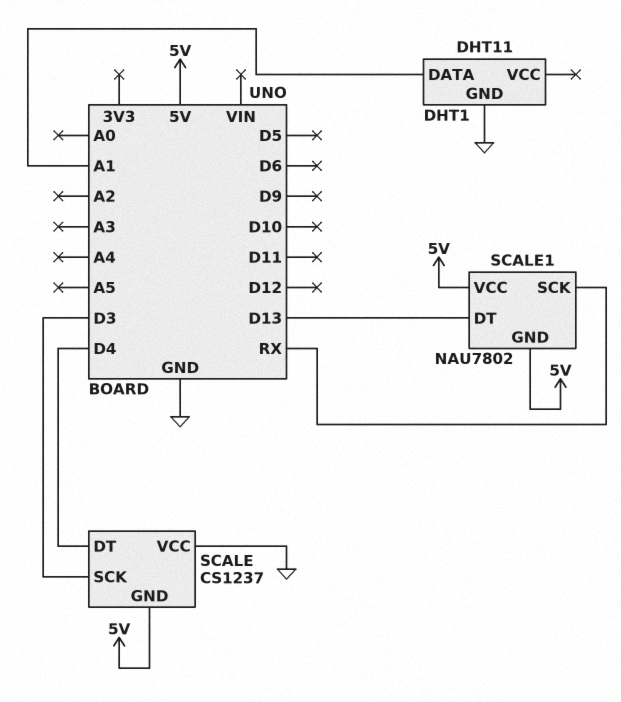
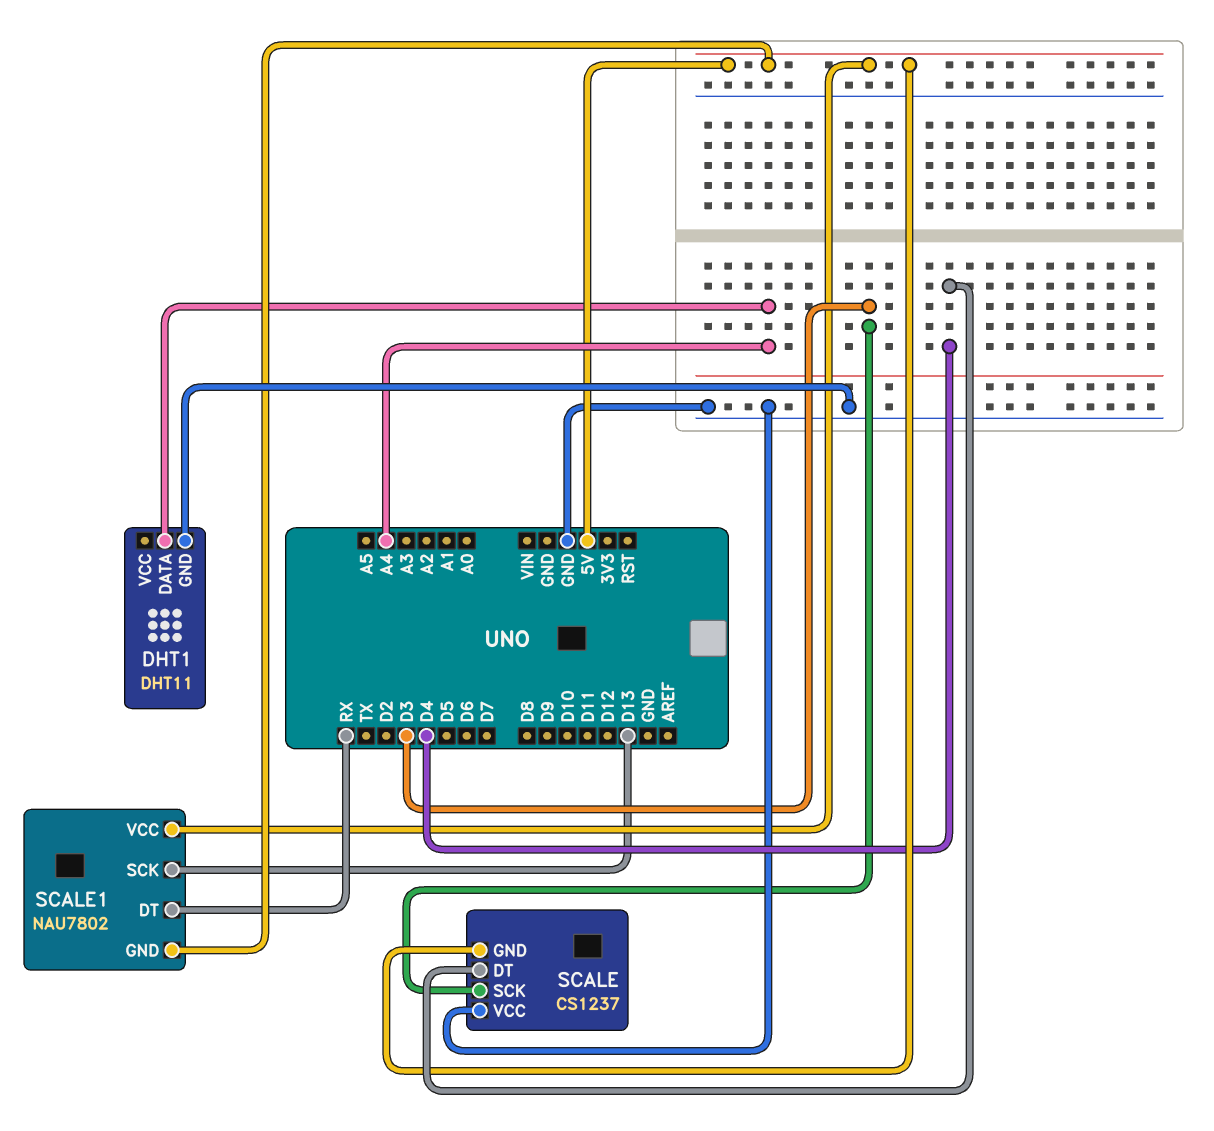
DHT1 pin DATA: A1 -> A4
SCALE1 pin DT: D13 -> RX
SCALE1 pin SCK: RX -> D13

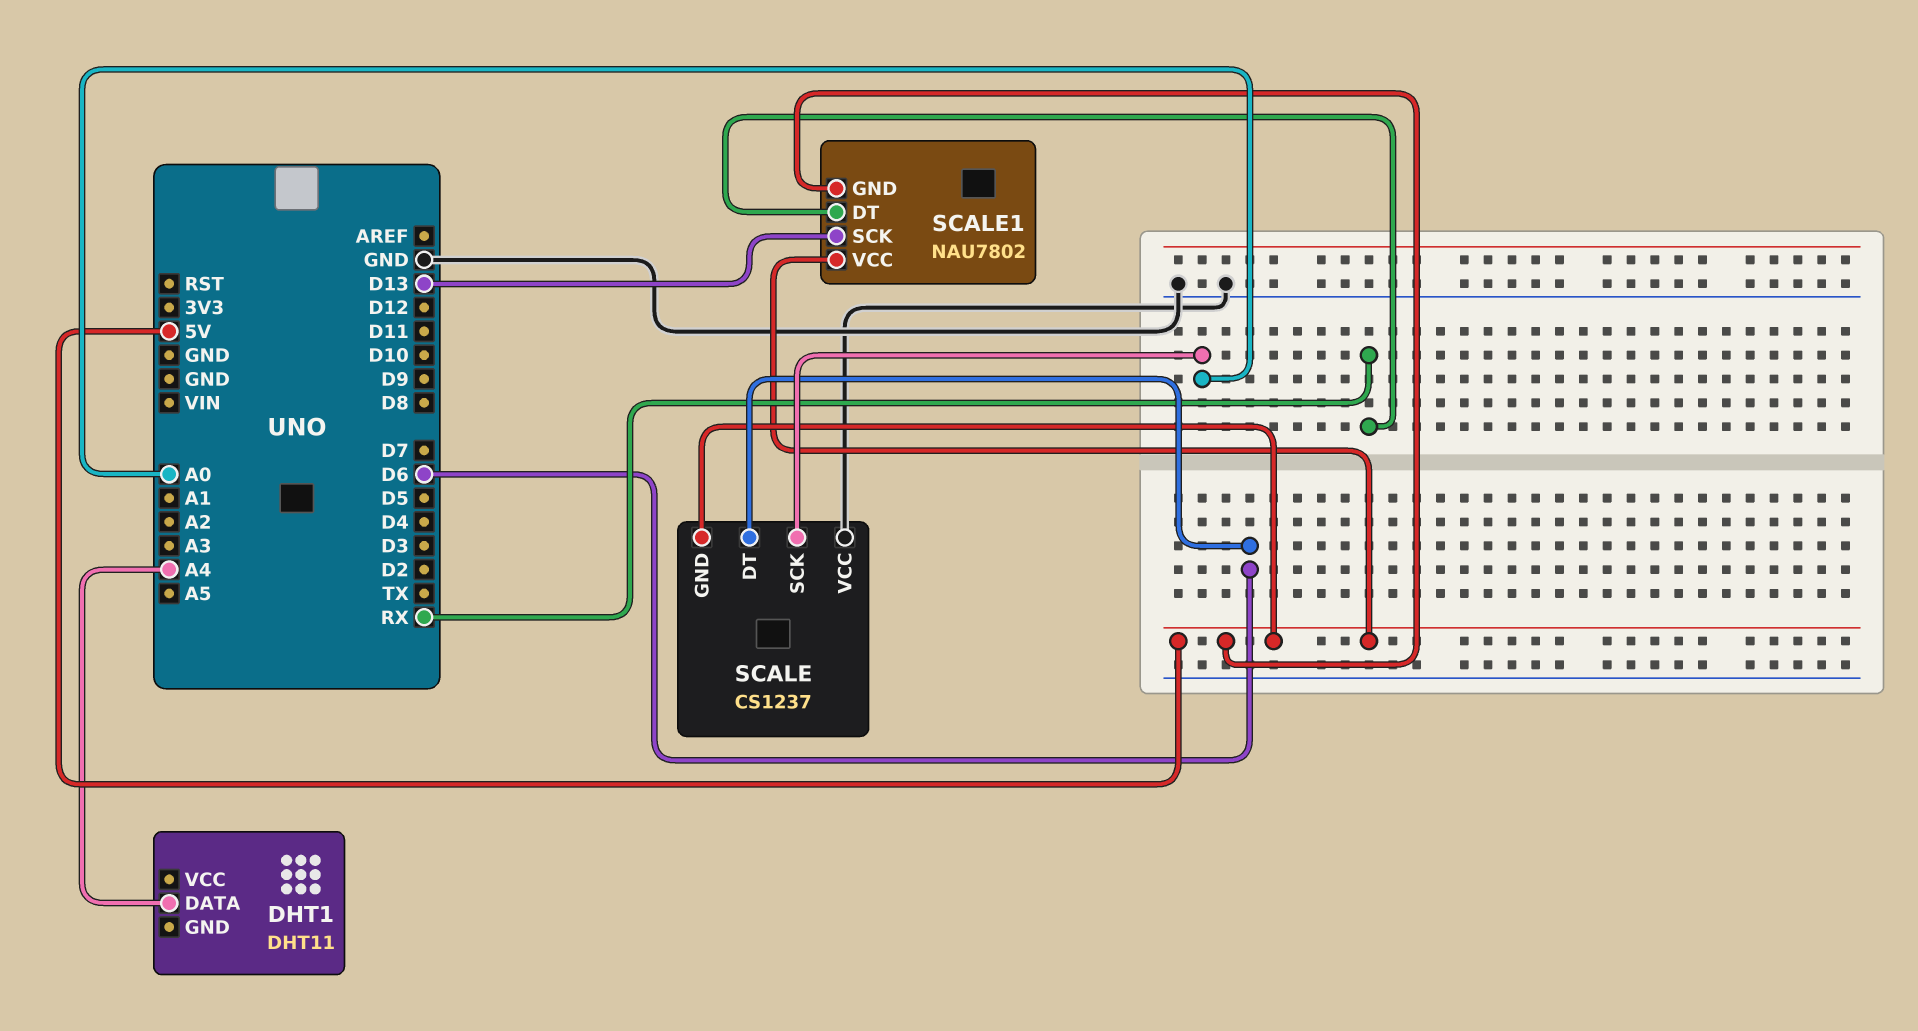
DHT1 pin GND: GND -> none
SCALE pin DT: D4 -> D6
SCALE pin SCK: D3 -> A0

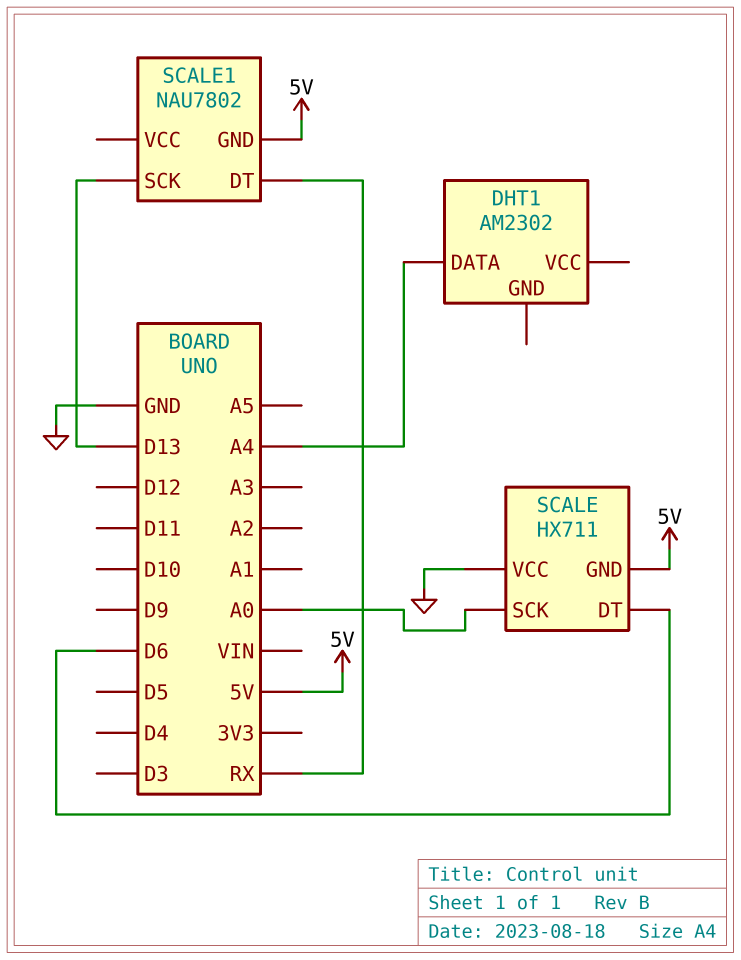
DHT1: DHT11 -> AM2302
SCALE: CS1237 -> HX711
SCALE1 pin VCC: 5V -> none

